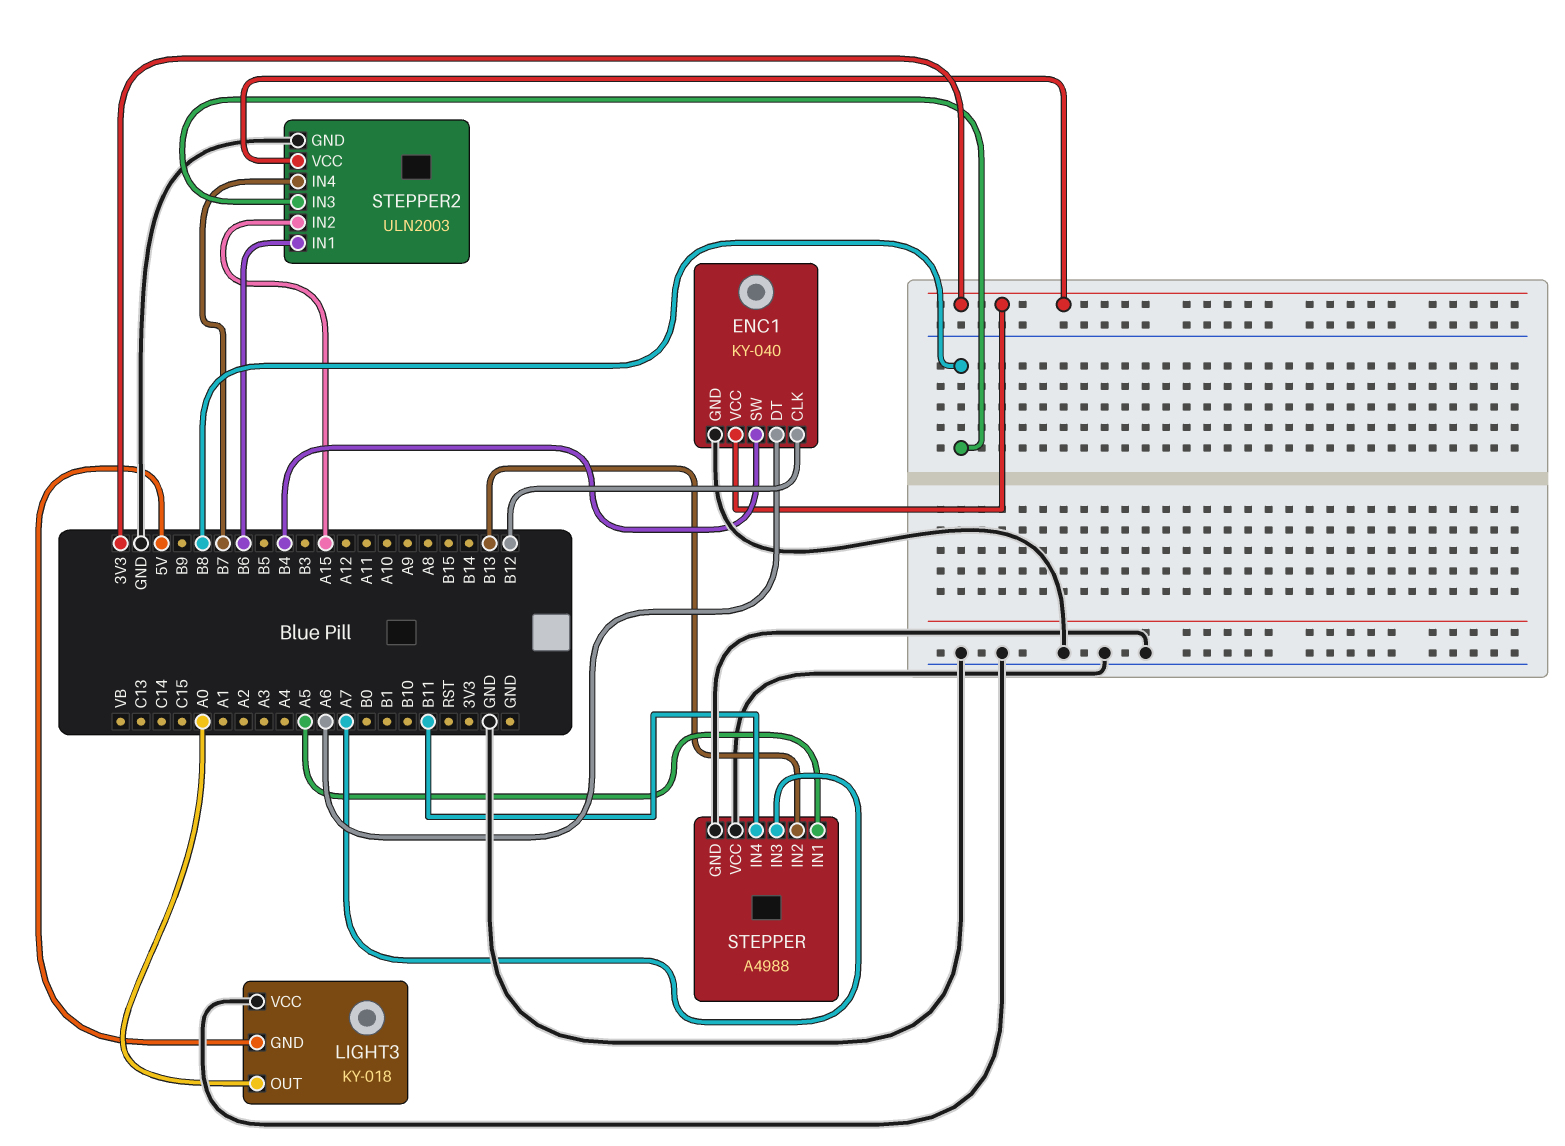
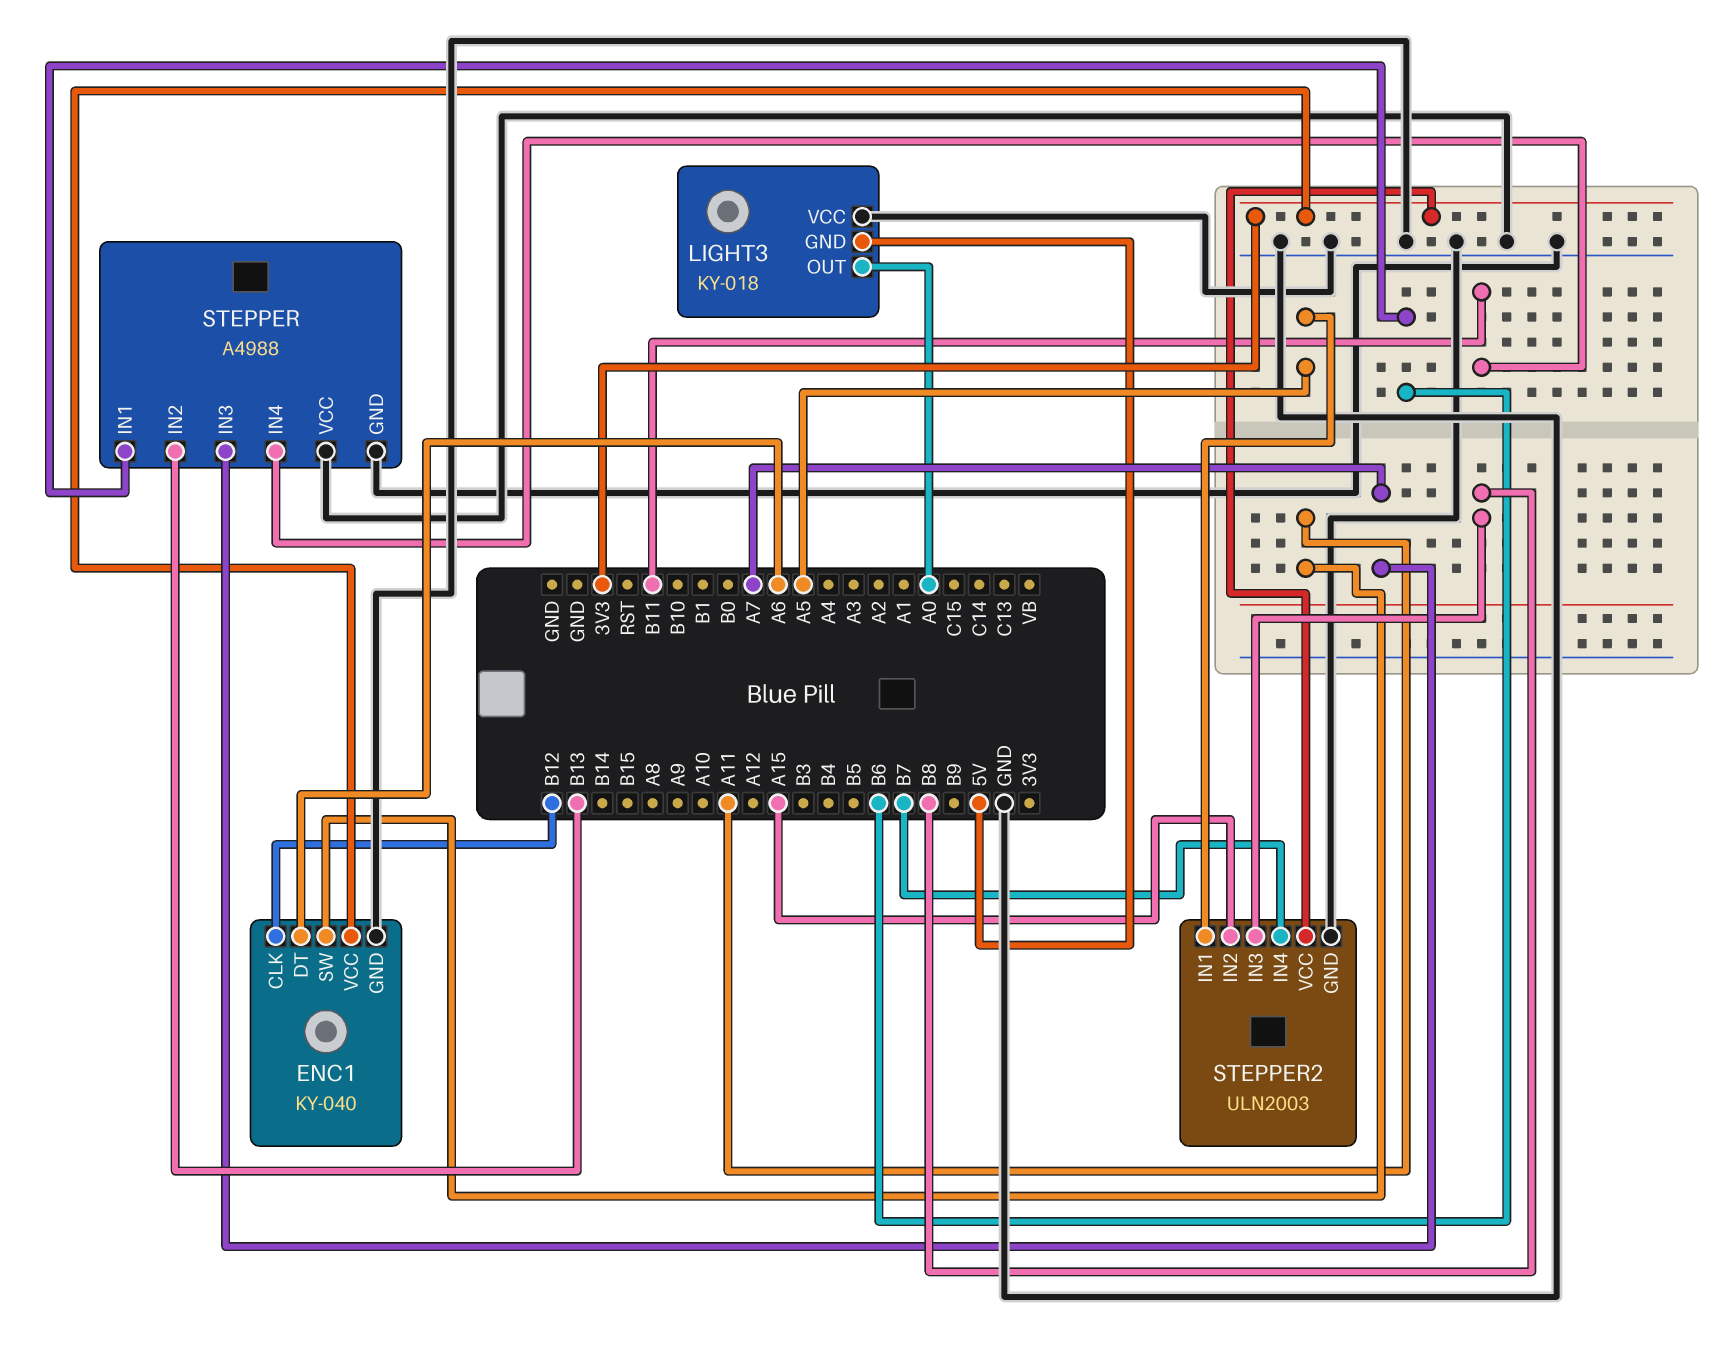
ENC1 pin SW: B4 -> A11
STEPPER pin IN1: A5 -> B6
STEPPER2 pin IN1: B6 -> A5

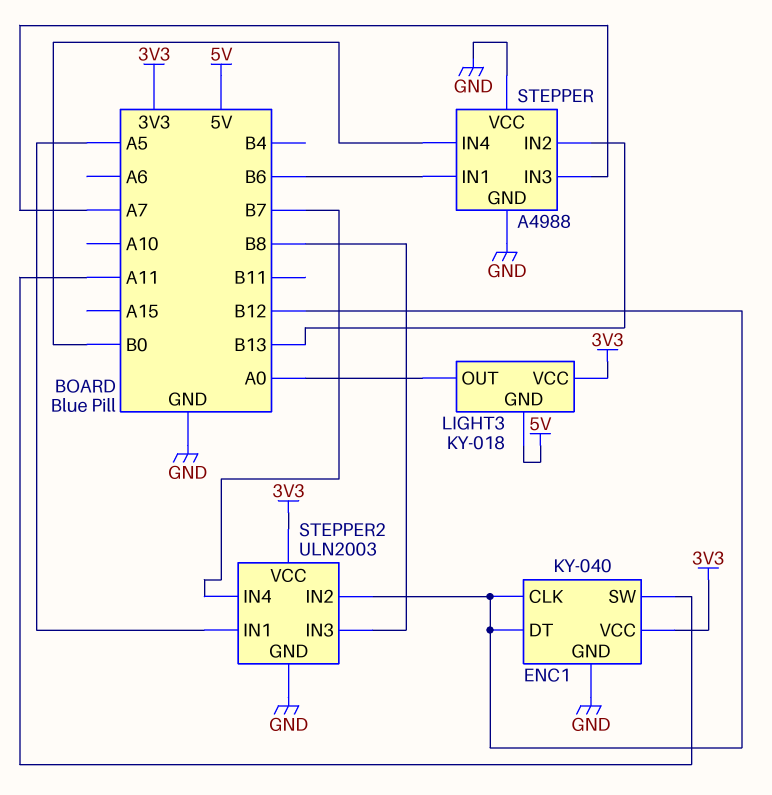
ENC1 pin DT: A6 -> B12
LIGHT3 pin VCC: GND -> 3V3
STEPPER pin IN4: B11 -> B0
STEPPER2 pin IN2: A15 -> B12

